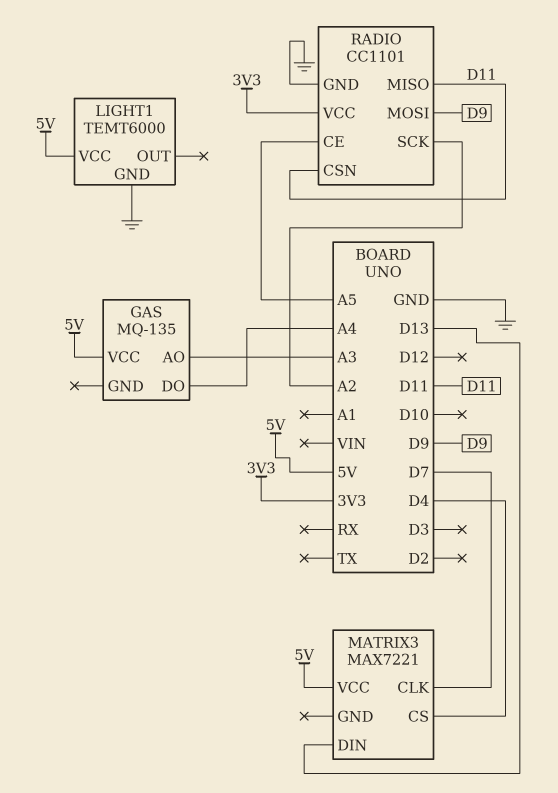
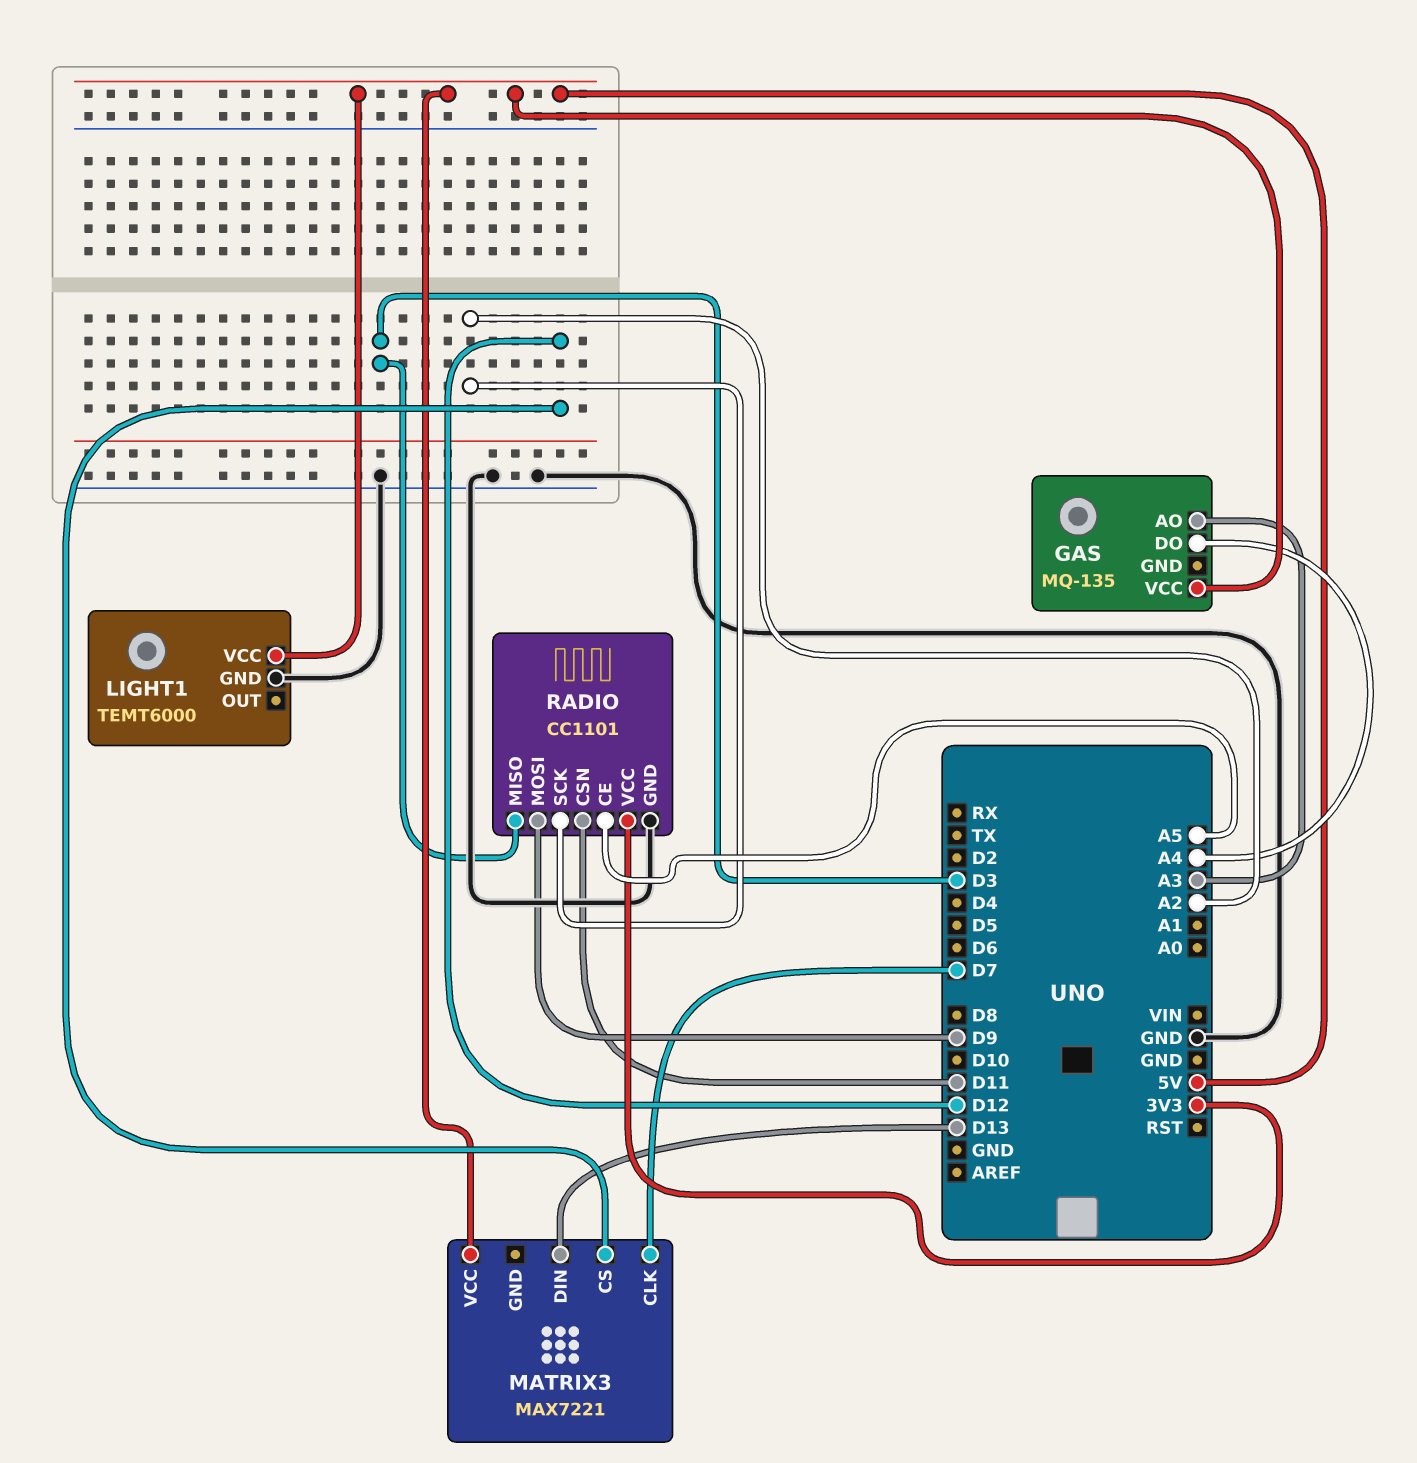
MATRIX3 pin CS: D4 -> D12
RADIO pin MISO: D11 -> D3

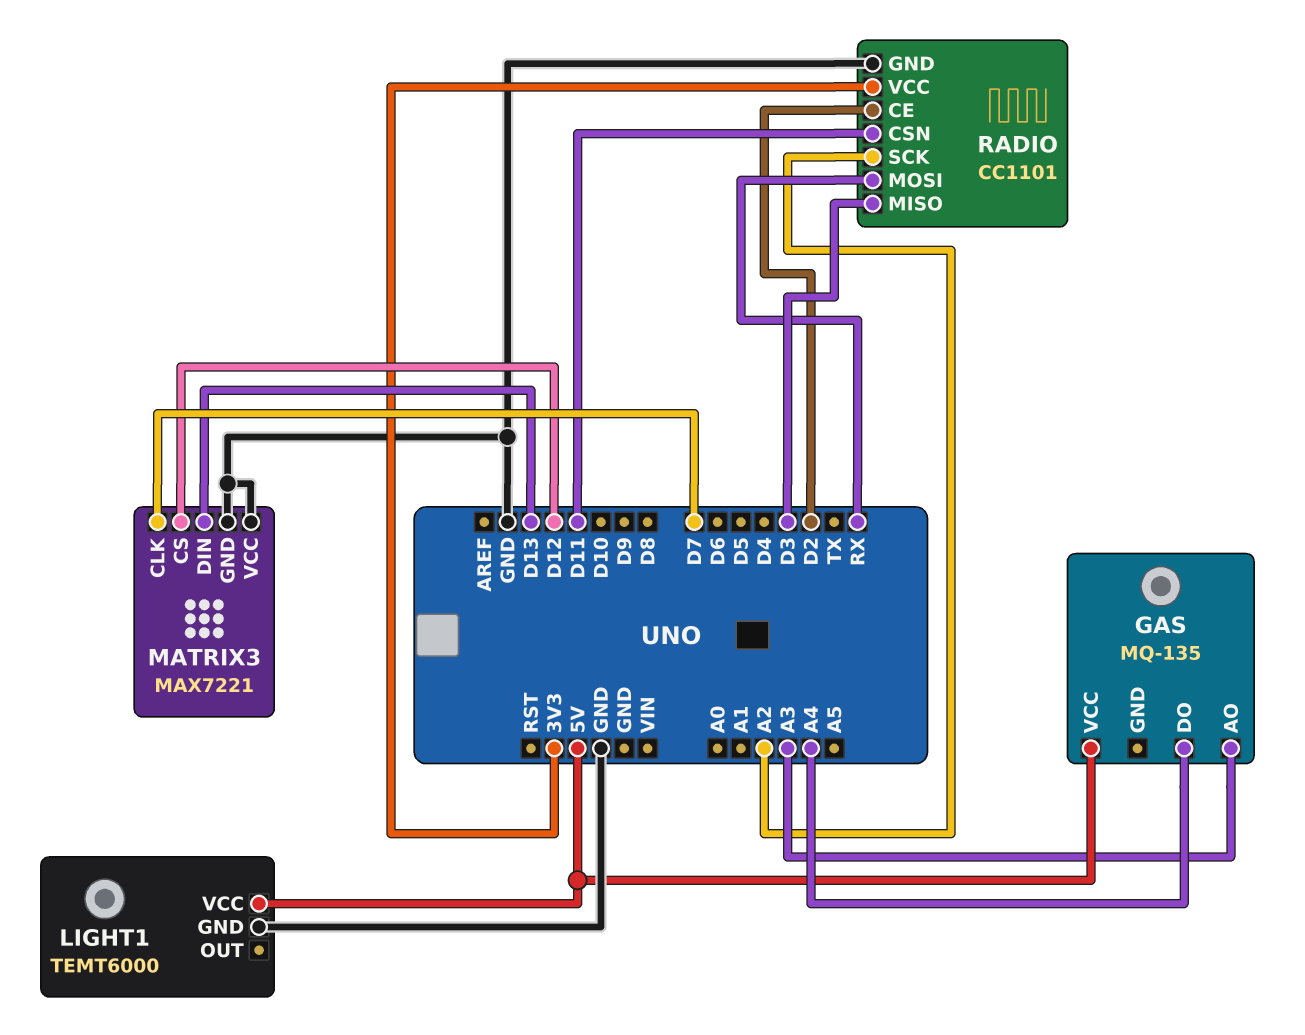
MATRIX3 pin GND: none -> GND
MATRIX3 pin VCC: 5V -> GND
RADIO pin CE: A5 -> D2
RADIO pin MOSI: D9 -> RX

